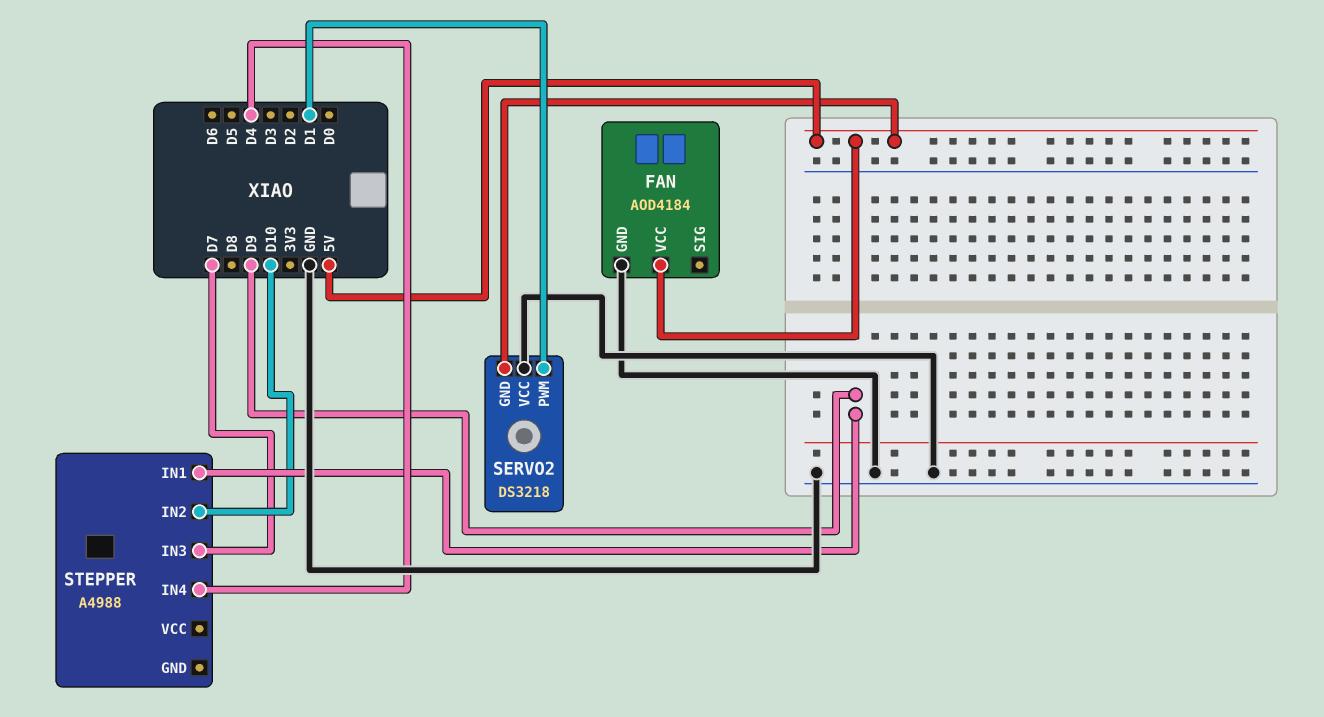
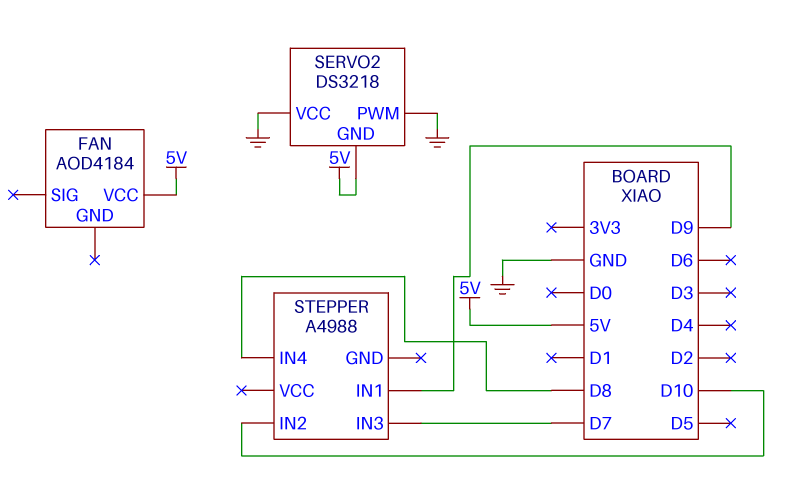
FAN pin GND: GND -> none
SERVO2 pin PWM: D1 -> GND
STEPPER pin IN4: D4 -> D8

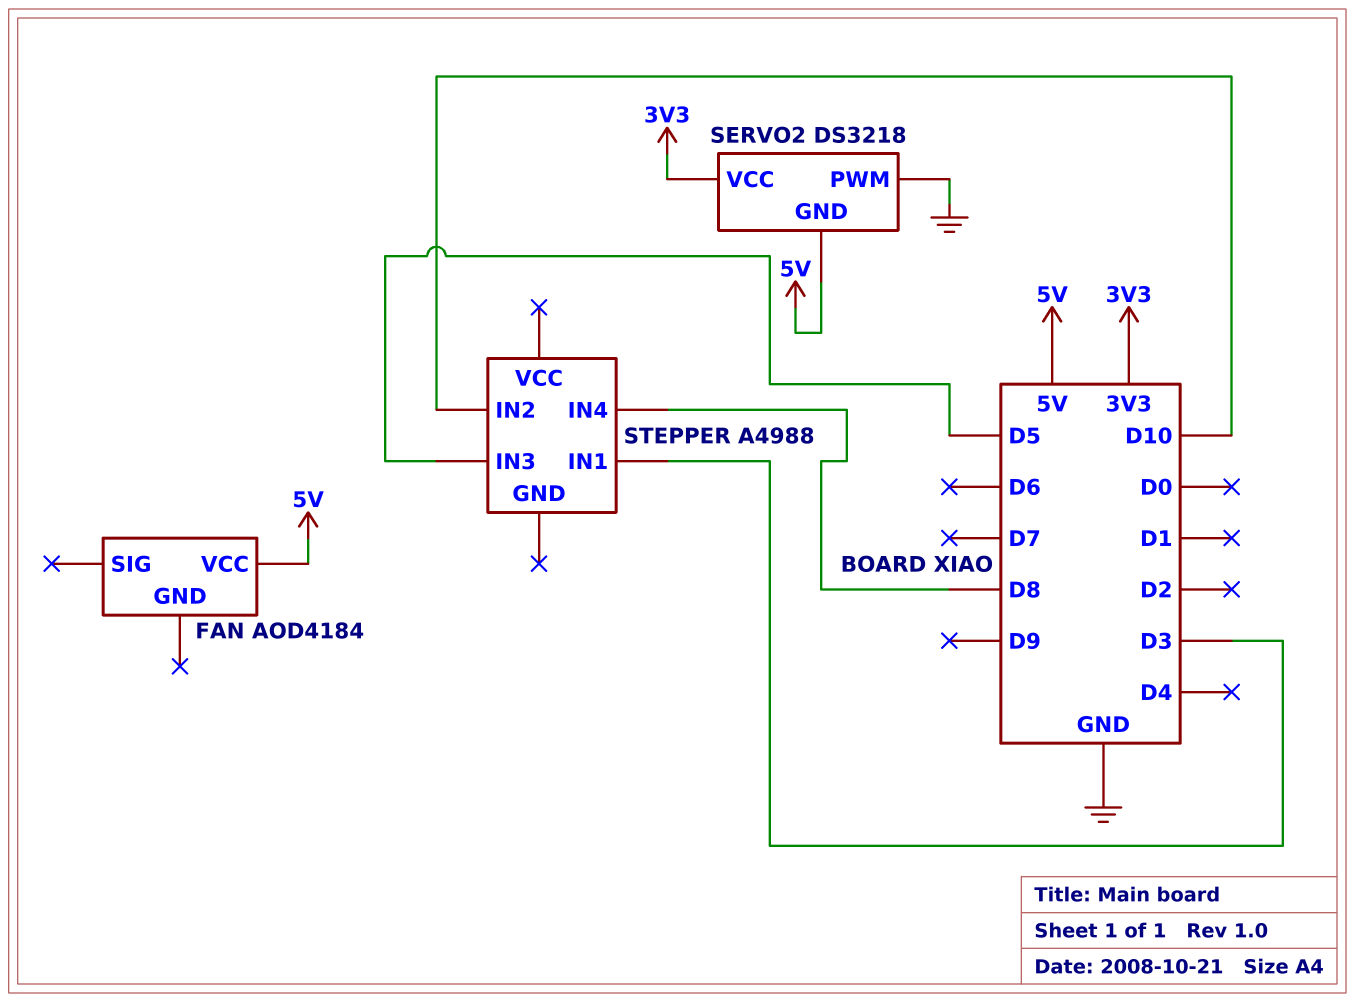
SERVO2 pin VCC: GND -> 3V3
STEPPER pin IN1: D9 -> D3
STEPPER pin IN3: D7 -> D5

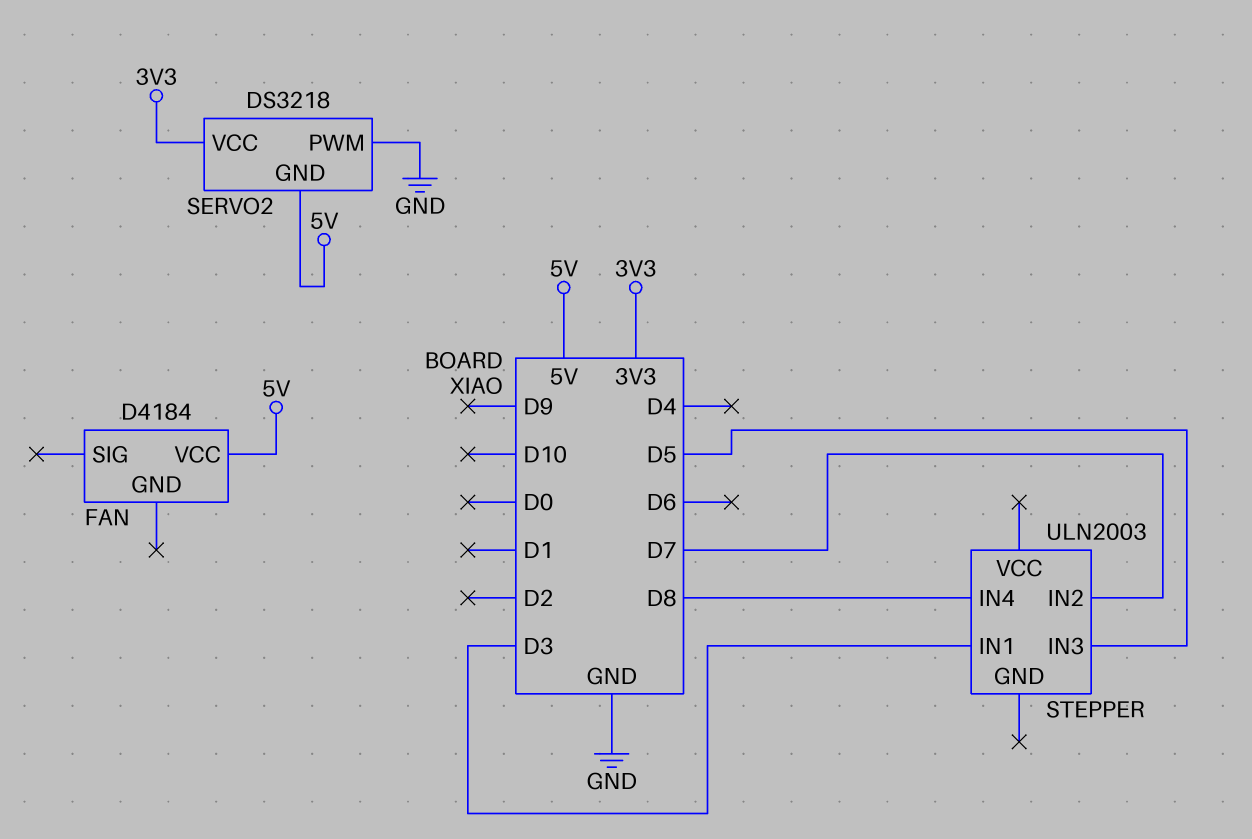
FAN: AOD4184 -> D4184
STEPPER: A4988 -> ULN2003
STEPPER pin IN2: D10 -> D7

